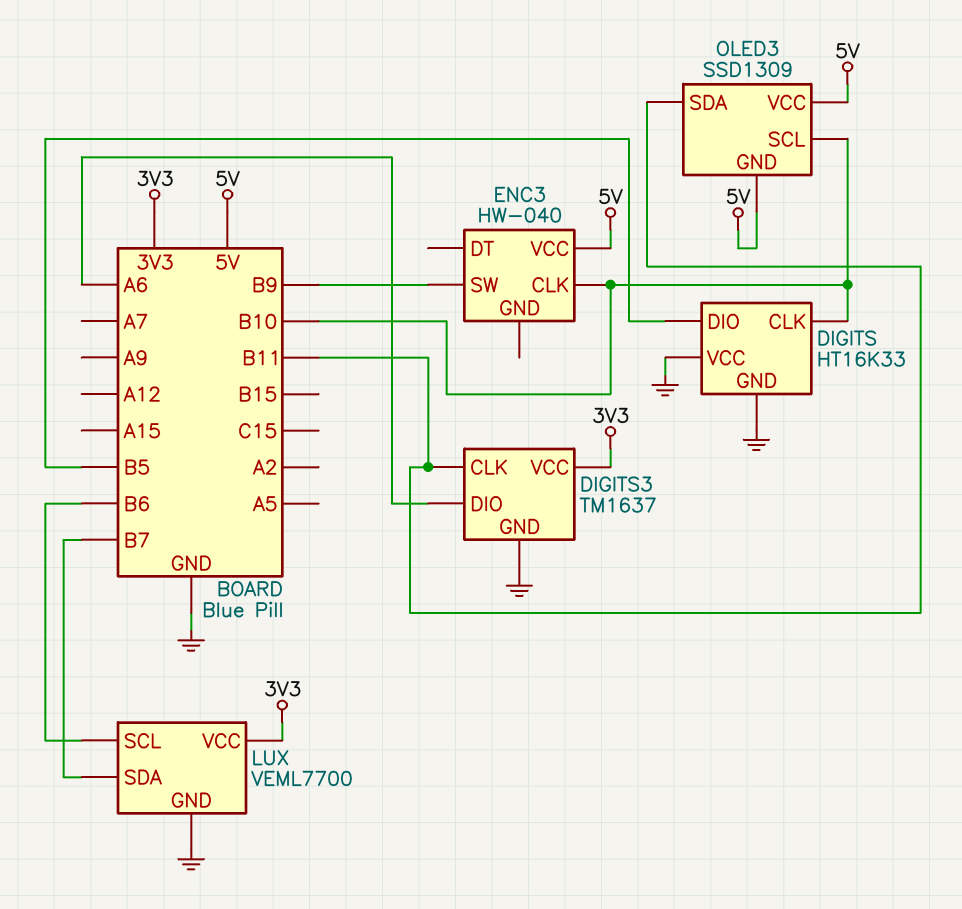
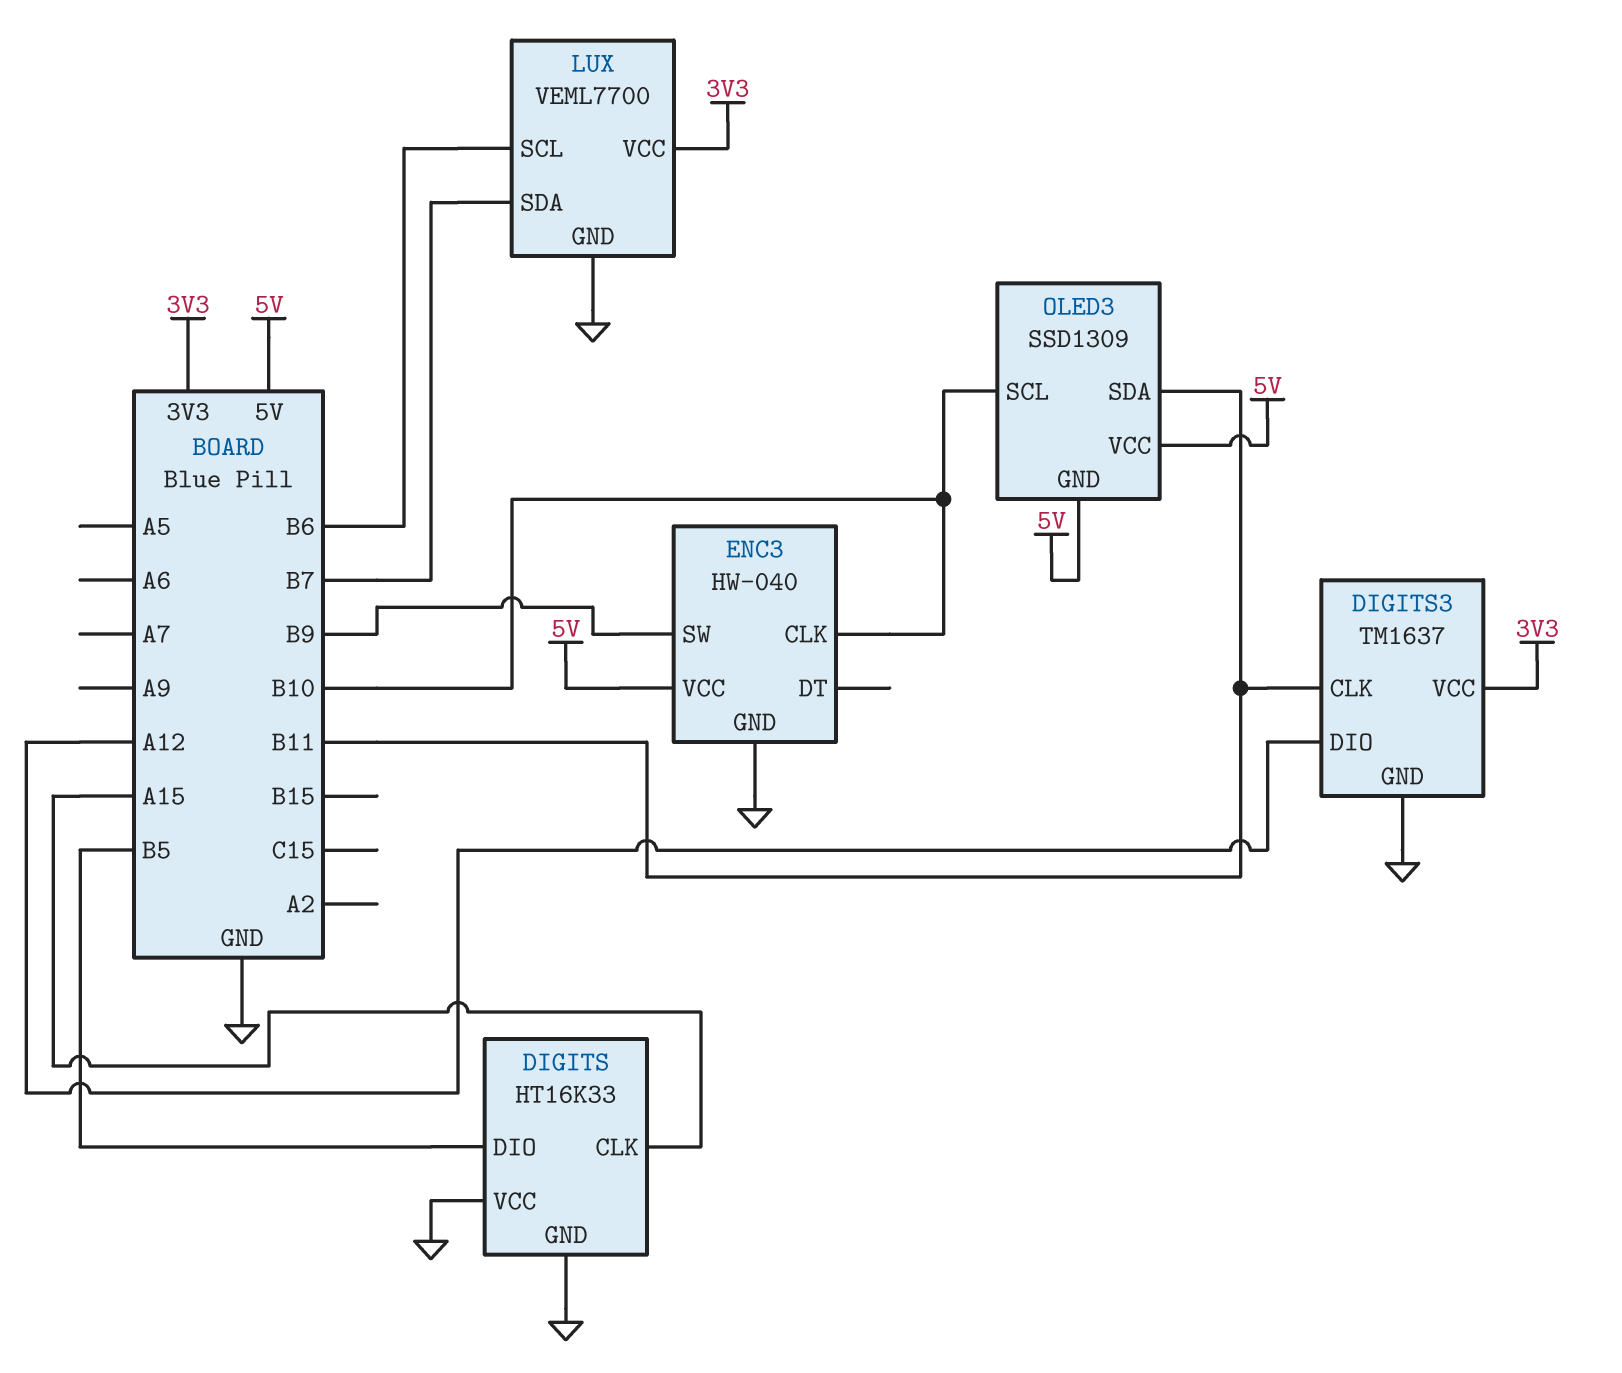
DIGITS pin CLK: B10 -> A15
DIGITS3 pin DIO: A6 -> A12
ENC3 pin GND: none -> GND

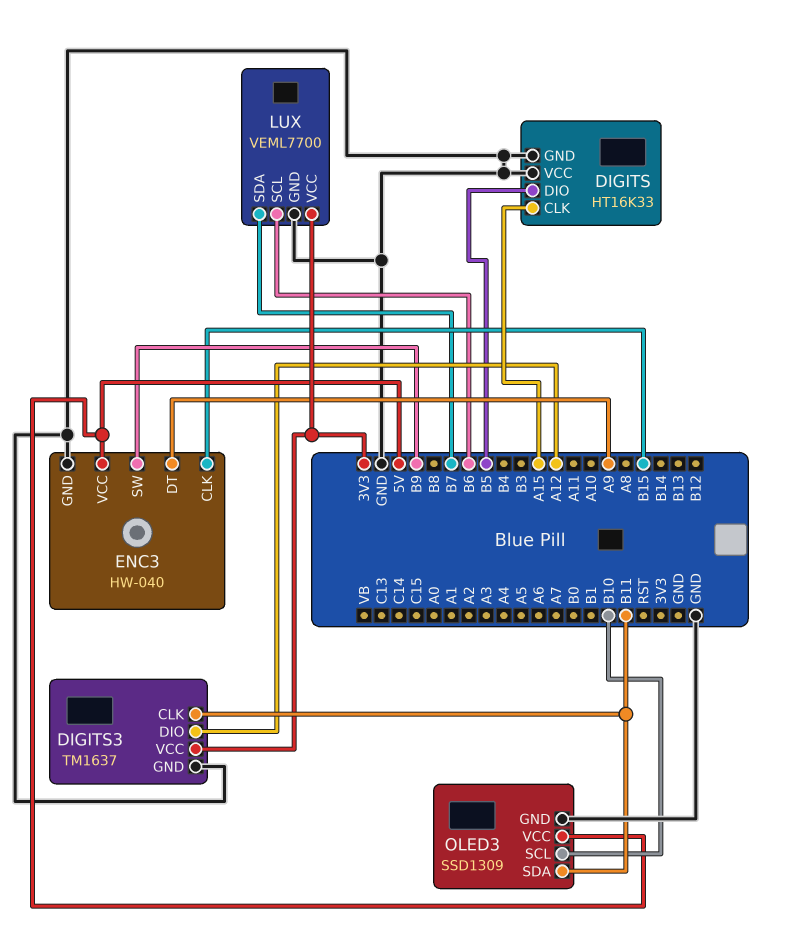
ENC3 pin CLK: B10 -> B15
ENC3 pin DT: none -> A9
OLED3 pin GND: 5V -> GND

